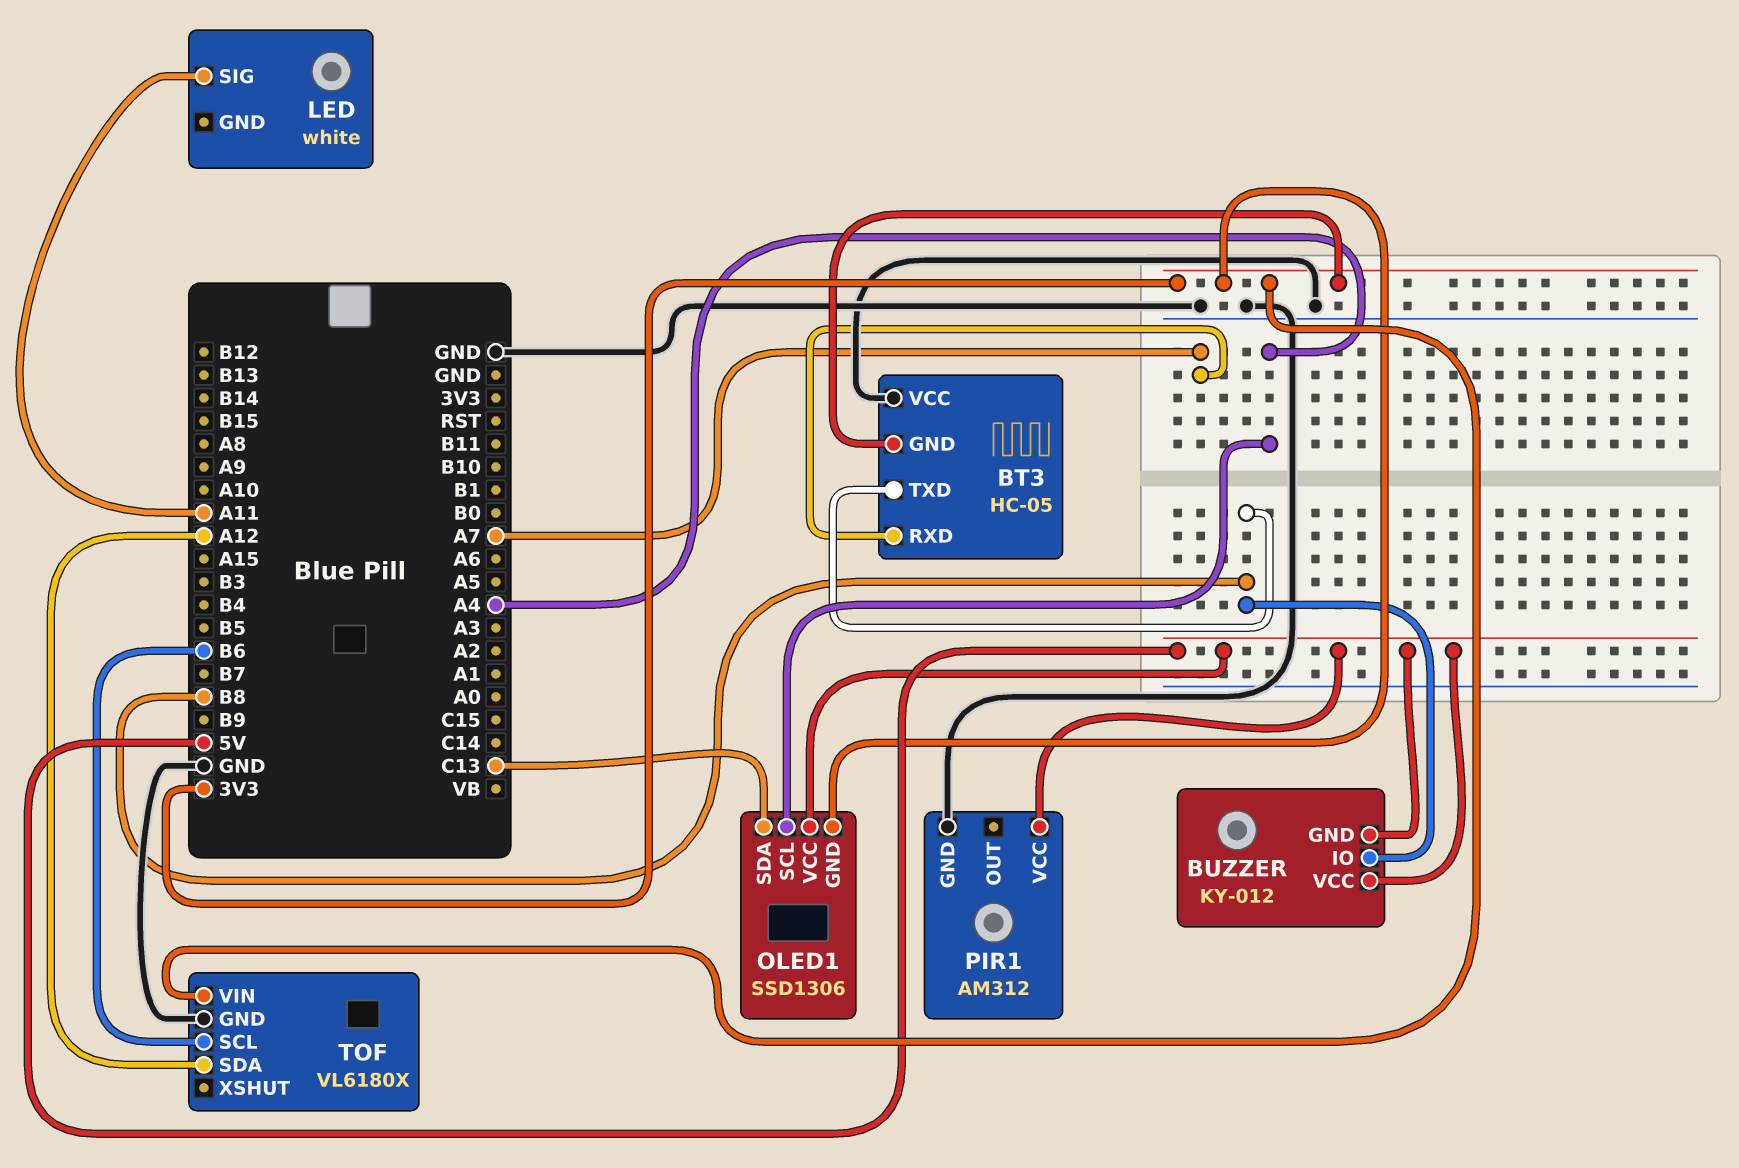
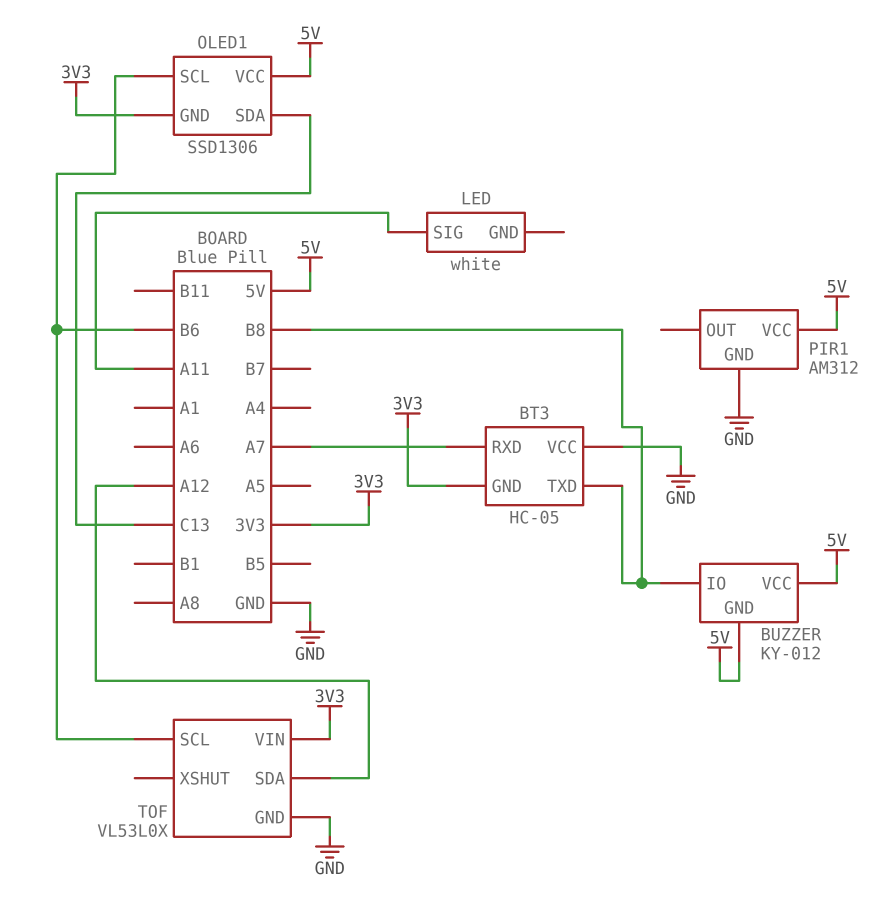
OLED1 pin SCL: A4 -> B6
TOF: VL6180X -> VL53L0X

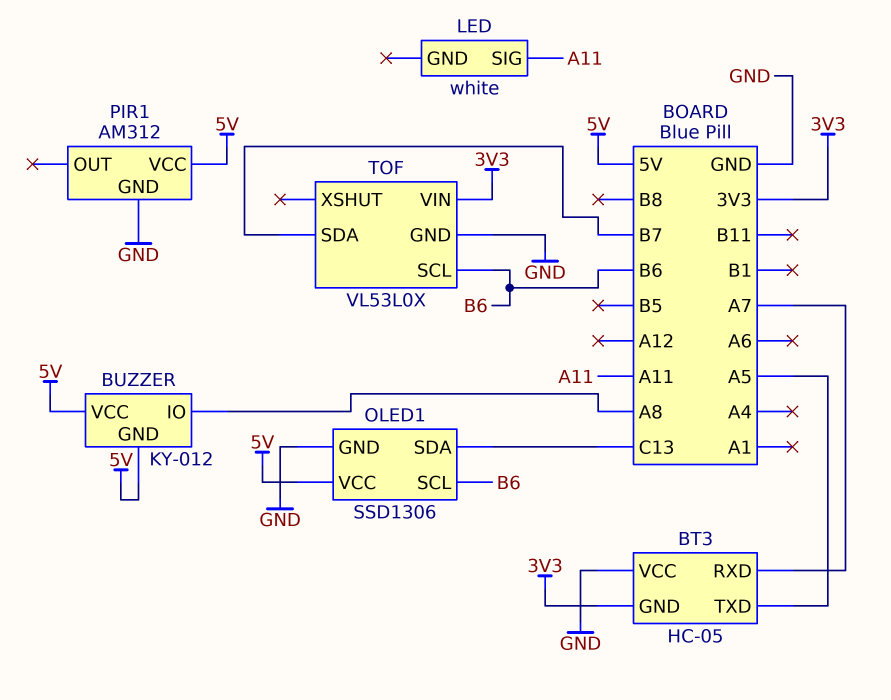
BT3 pin TXD: B8 -> A5
BUZZER pin IO: B8 -> A8
OLED1 pin GND: 3V3 -> GND
TOF pin SDA: A12 -> B7

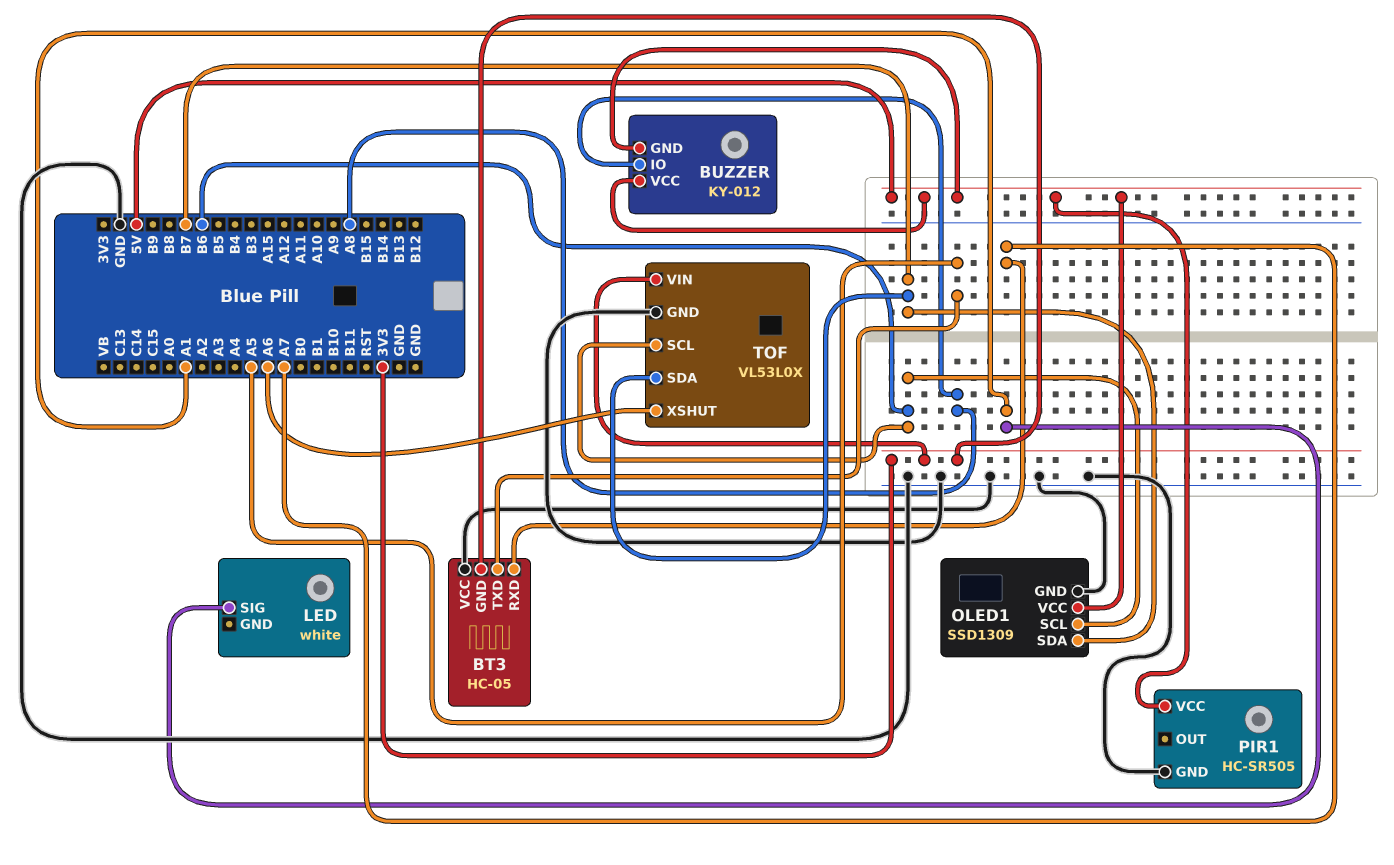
LED pin SIG: A11 -> A1
OLED1: SSD1306 -> SSD1309
OLED1 pin SDA: C13 -> B7
PIR1: AM312 -> HC-SR505
TOF pin XSHUT: none -> A6

